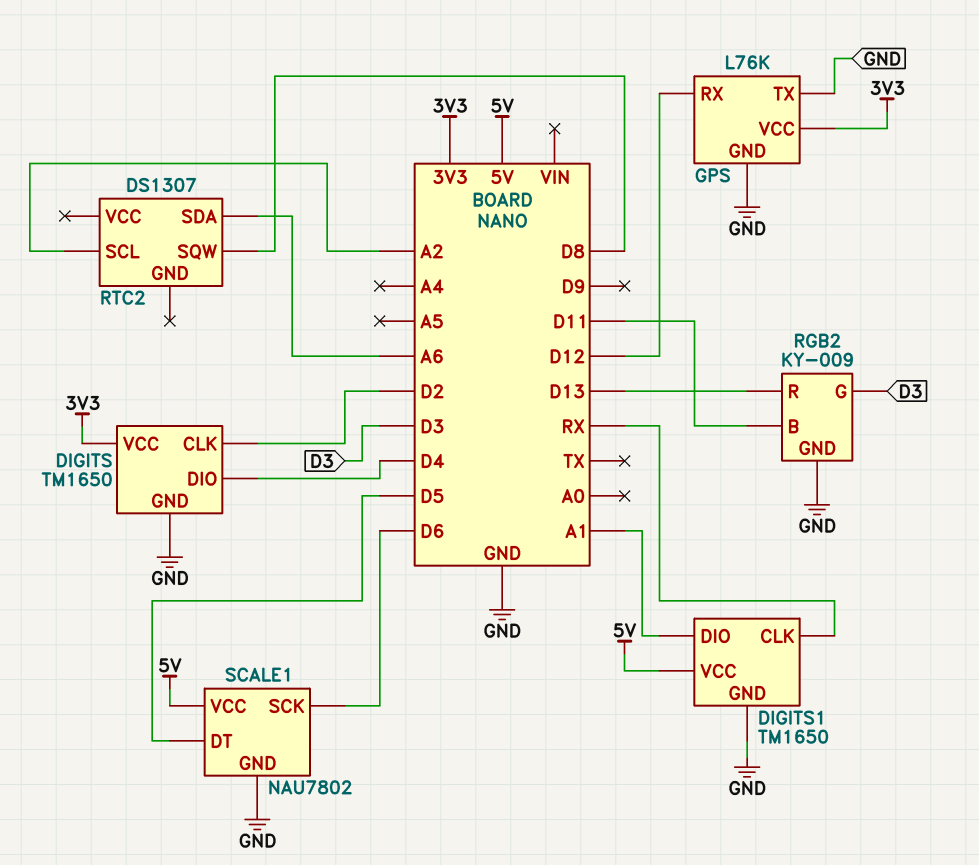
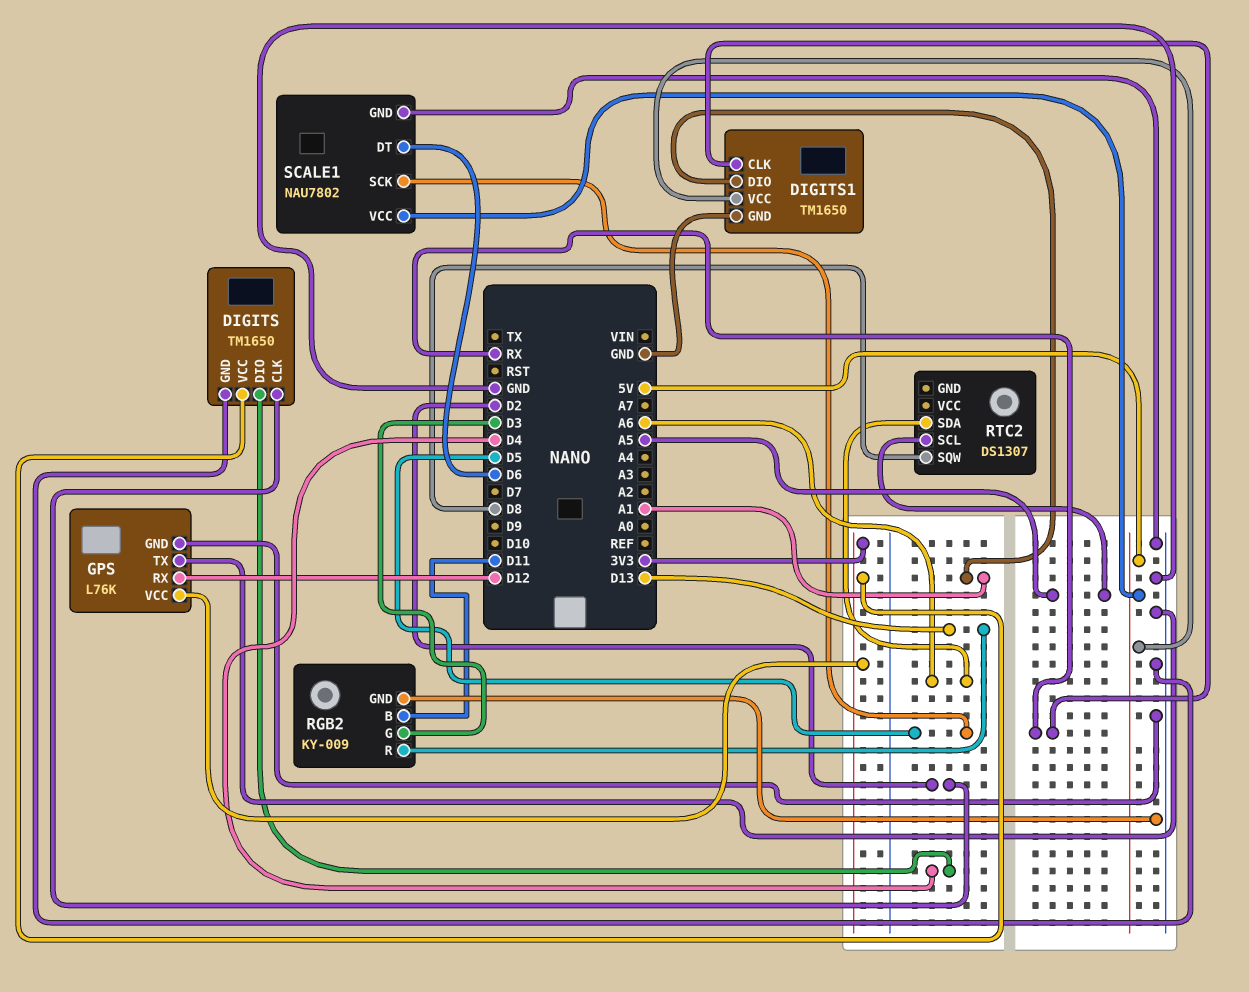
RTC2 pin SCL: A2 -> A5
SCALE1 pin DT: D5 -> D6
SCALE1 pin SCK: D6 -> D5

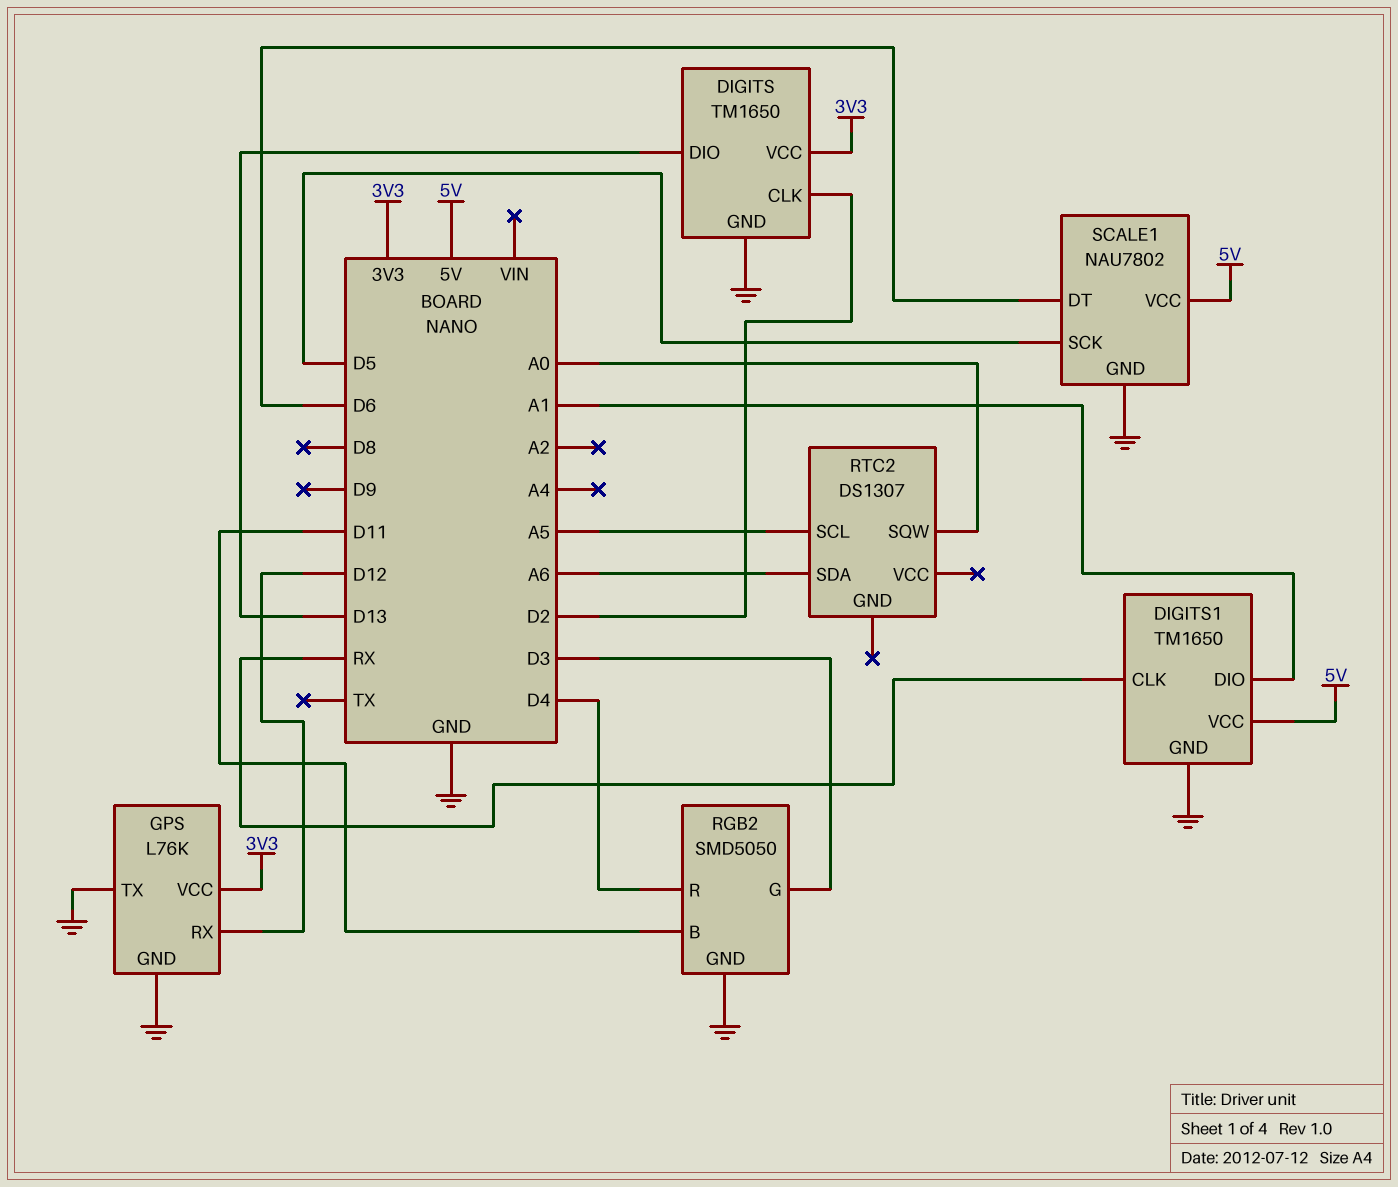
DIGITS pin DIO: D4 -> D13
RGB2: KY-009 -> SMD5050
RGB2 pin R: D13 -> D4
RTC2 pin SQW: D8 -> A0

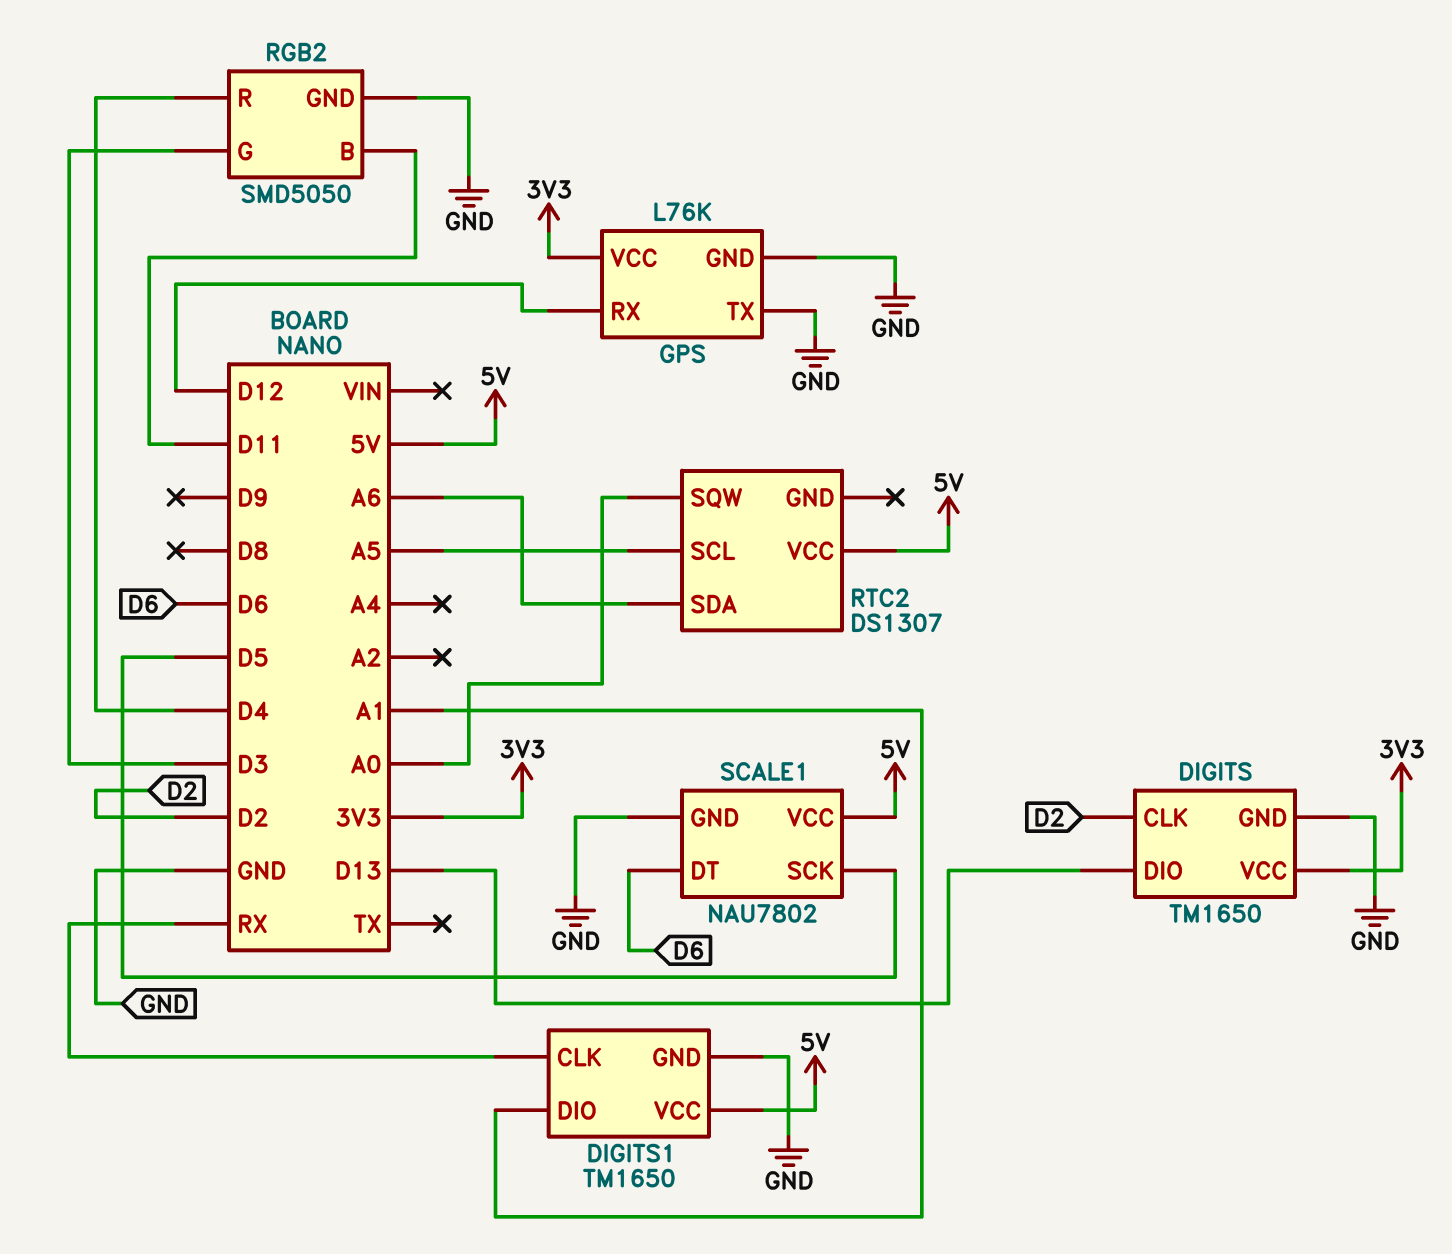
RTC2 pin VCC: none -> 5V

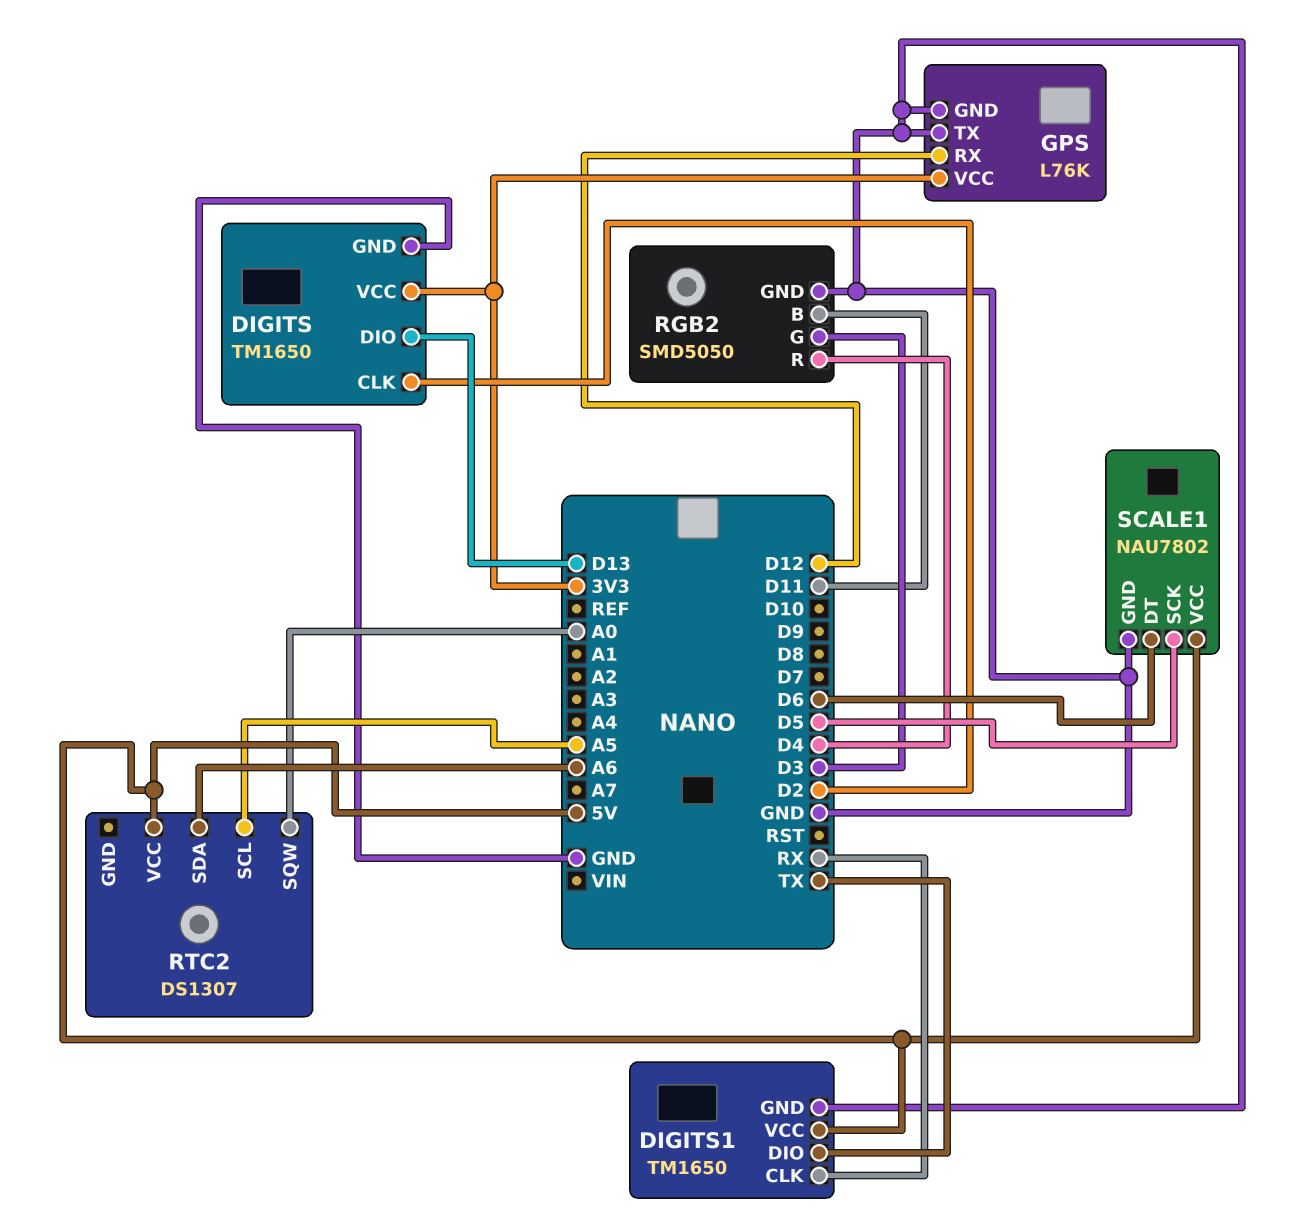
DIGITS1 pin DIO: A1 -> TX

